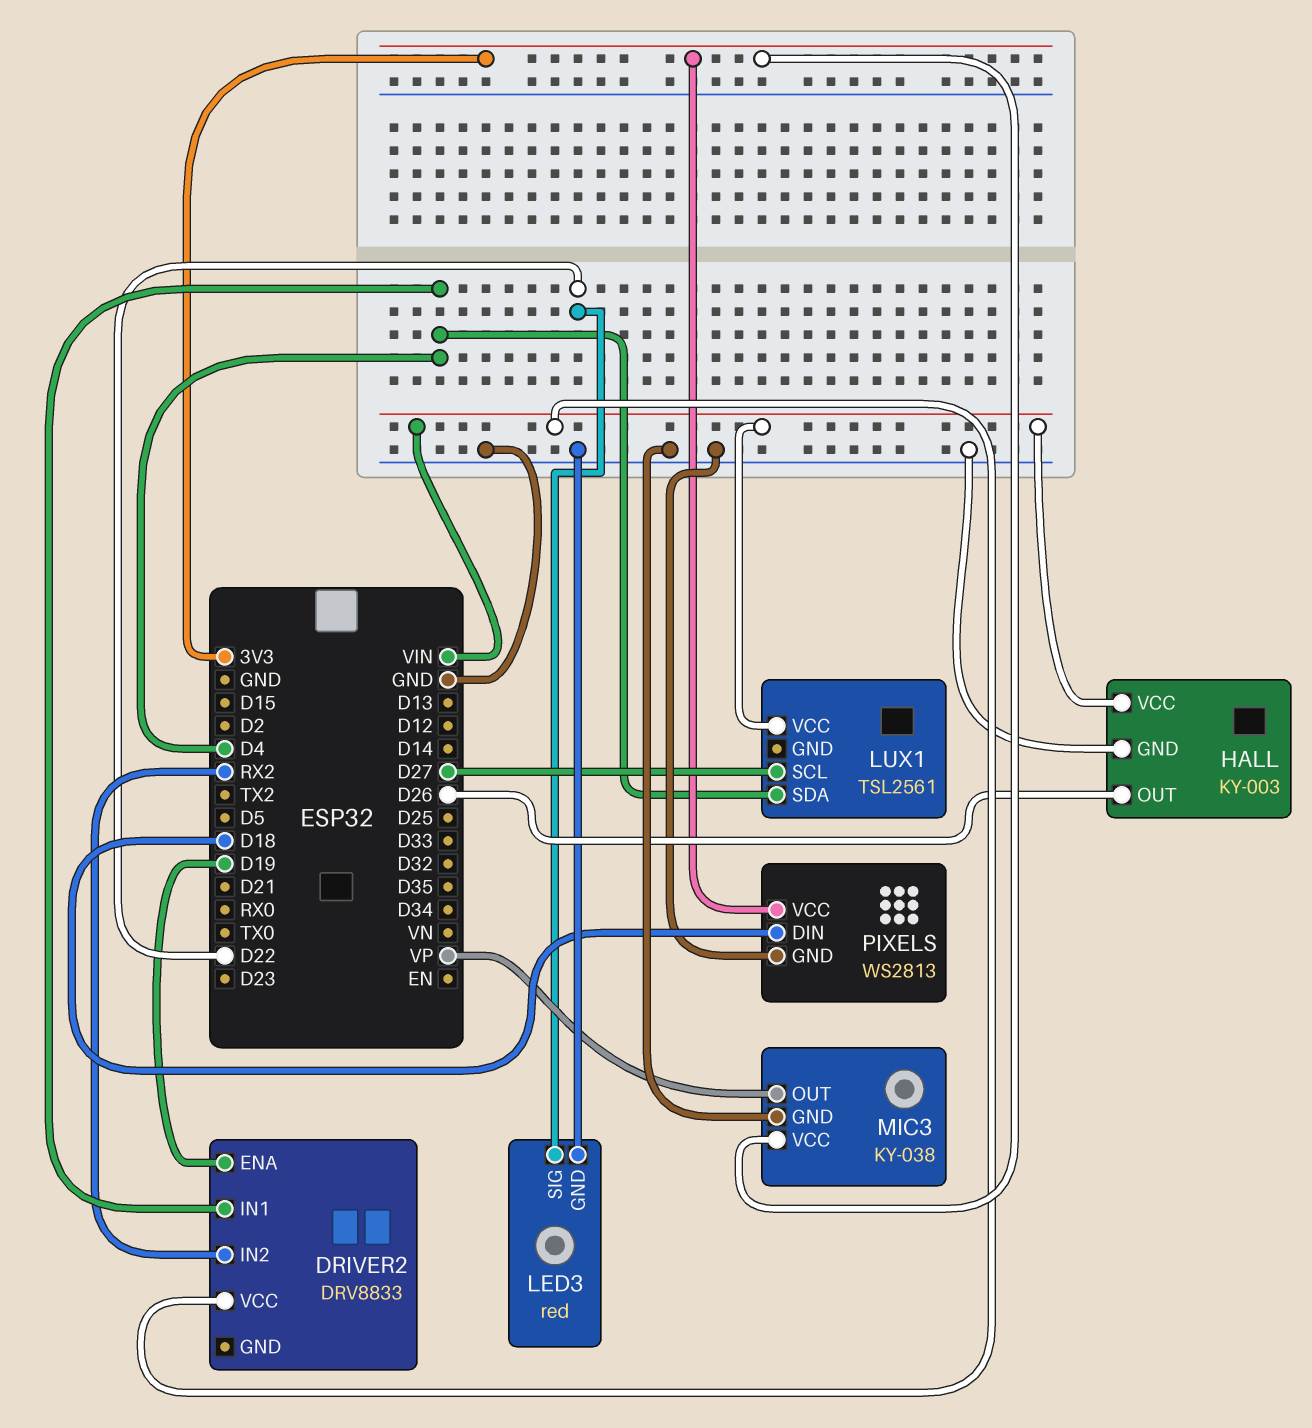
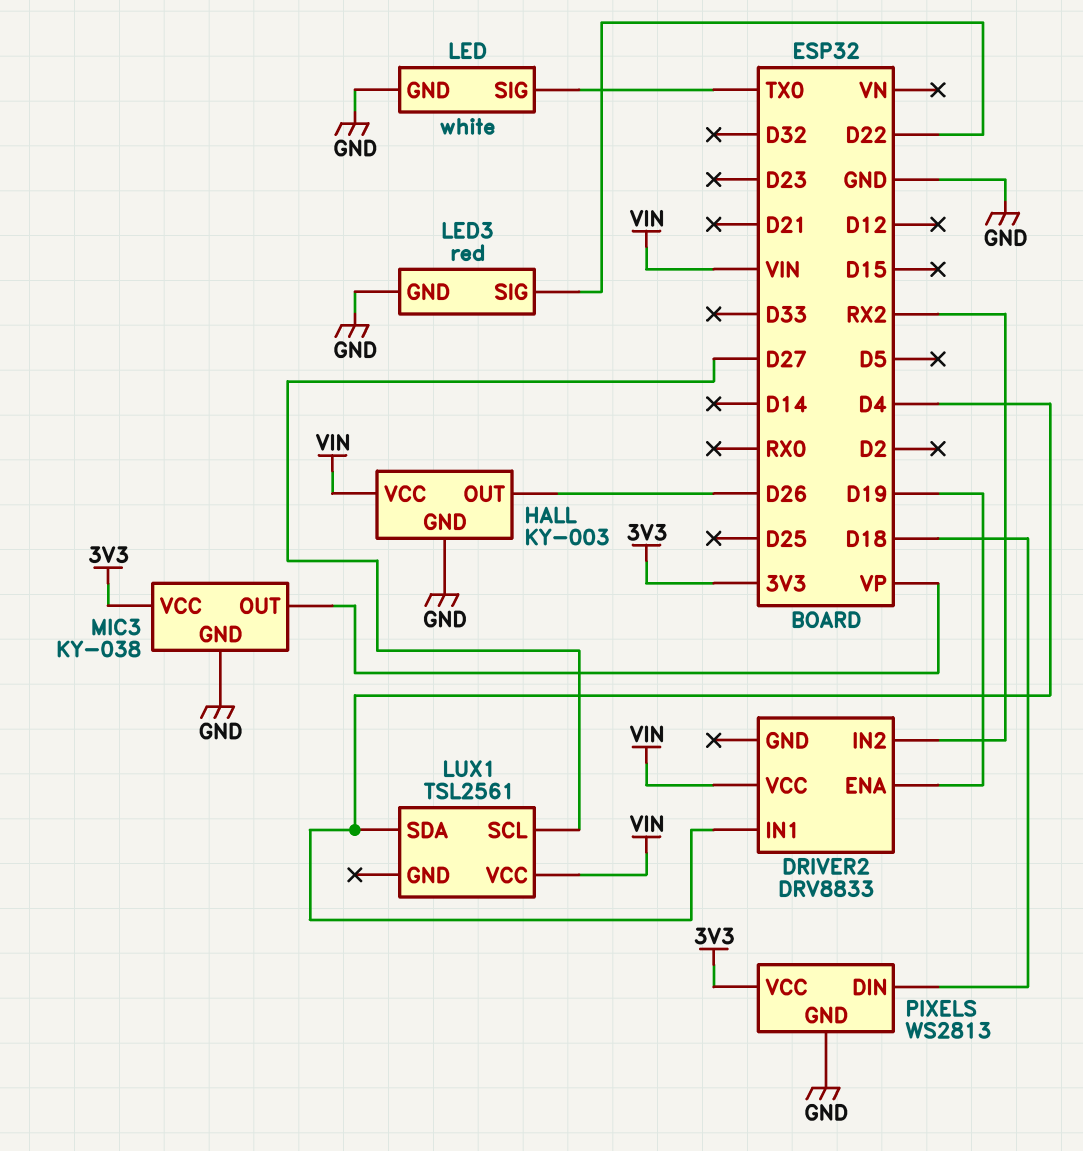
LED: none -> white
LED pin GND: none -> GND
LED pin SIG: none -> TX0

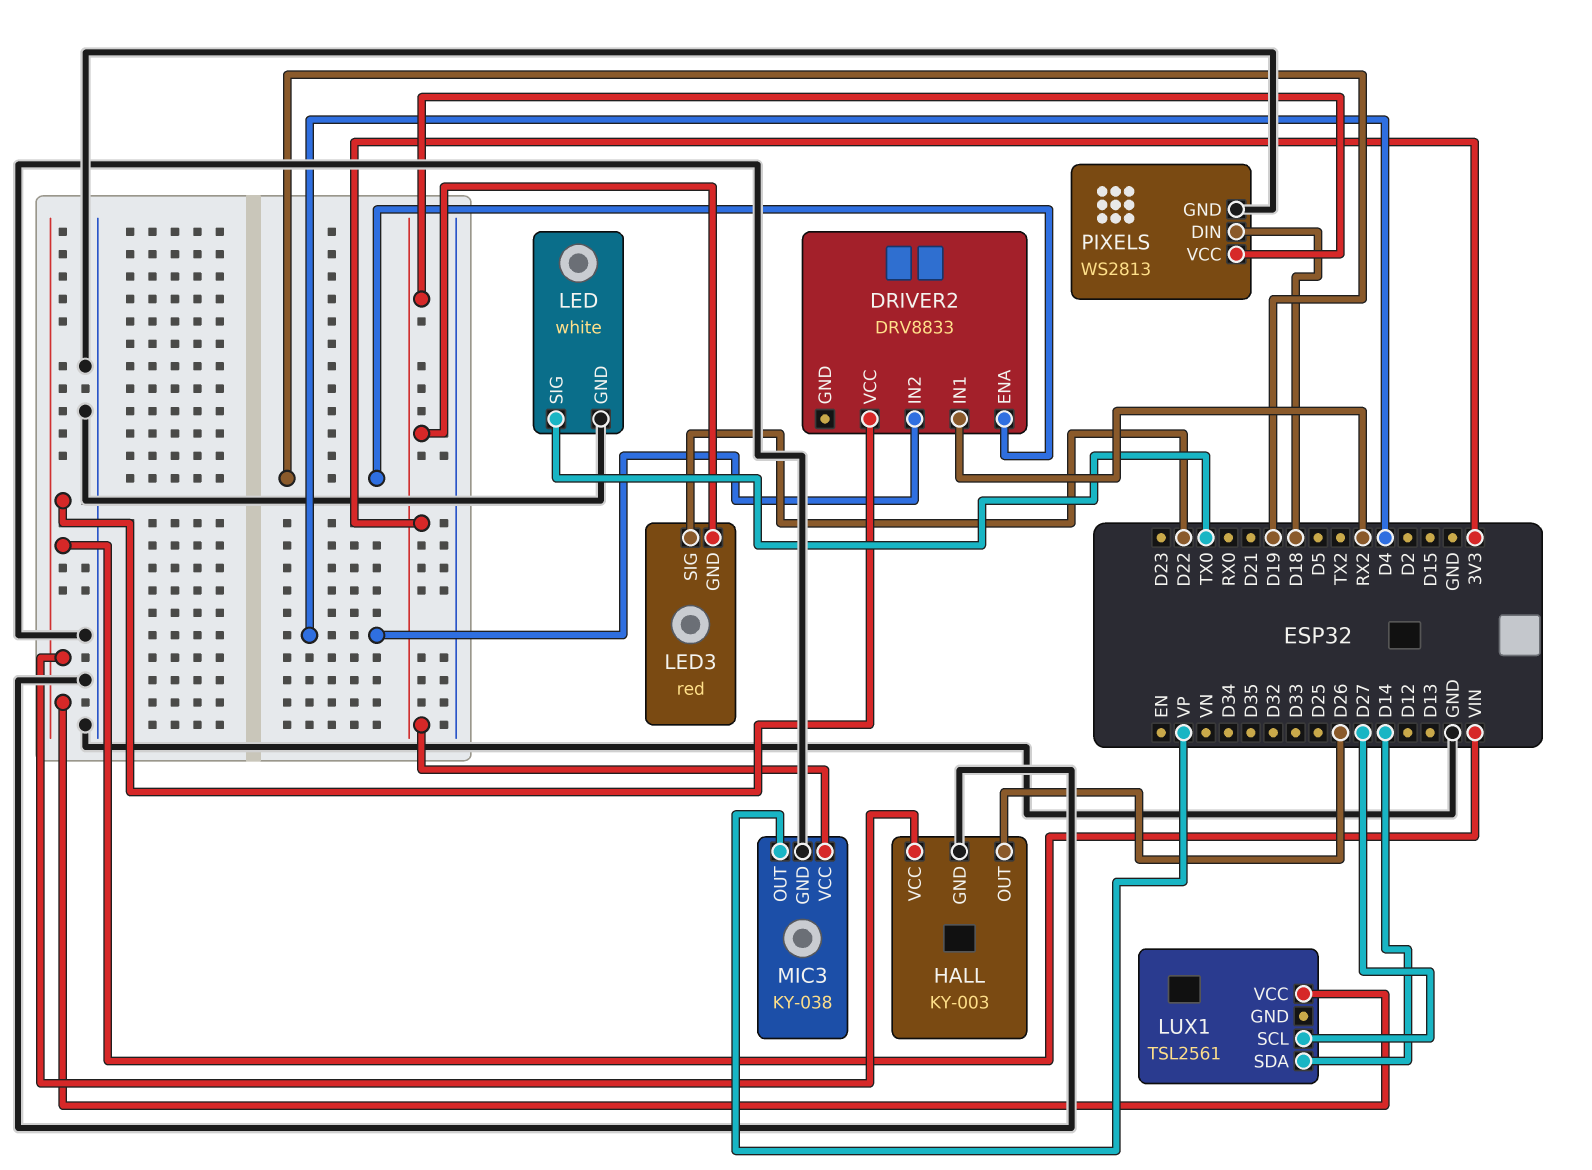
DRIVER2 pin IN1: D4 -> RX2
DRIVER2 pin IN2: RX2 -> D4
LED3 pin GND: GND -> 3V3
LUX1 pin SDA: D4 -> D14

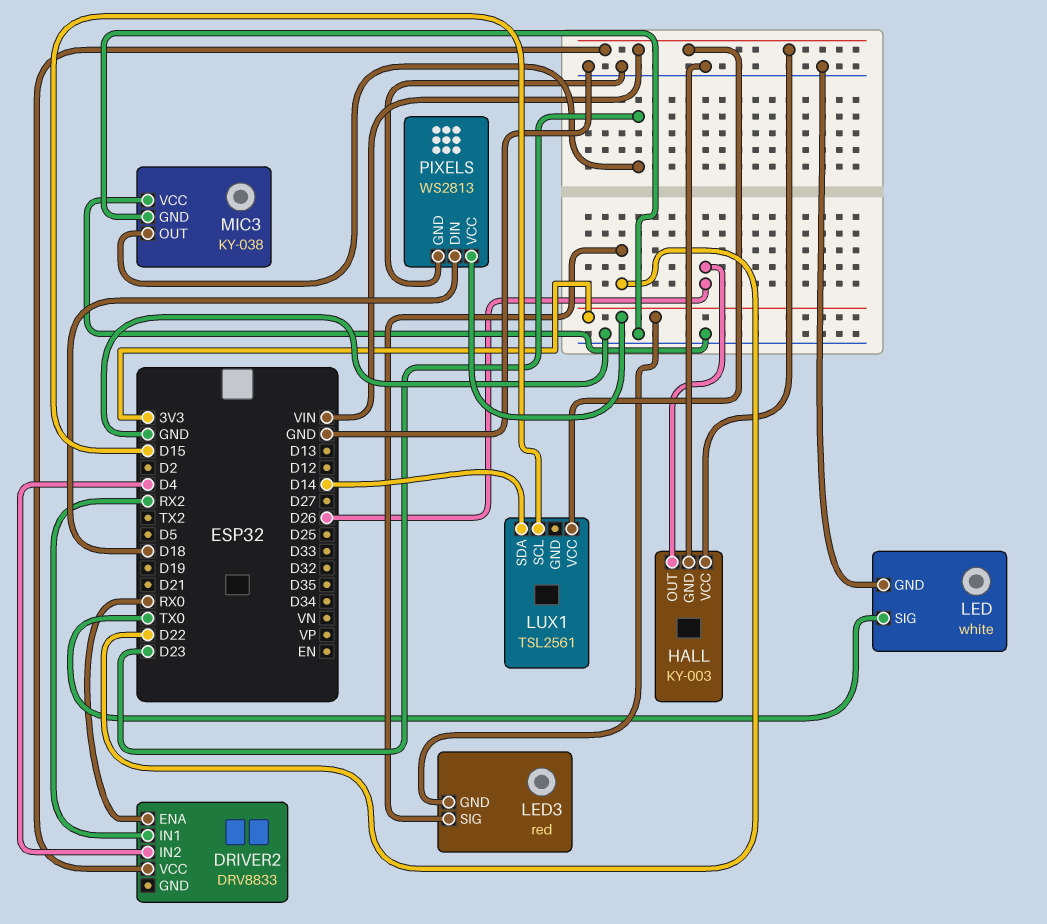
DRIVER2 pin ENA: D19 -> RX0
LUX1 pin SCL: D27 -> D15
MIC3 pin OUT: VP -> D23
MIC3 pin VCC: 3V3 -> GND

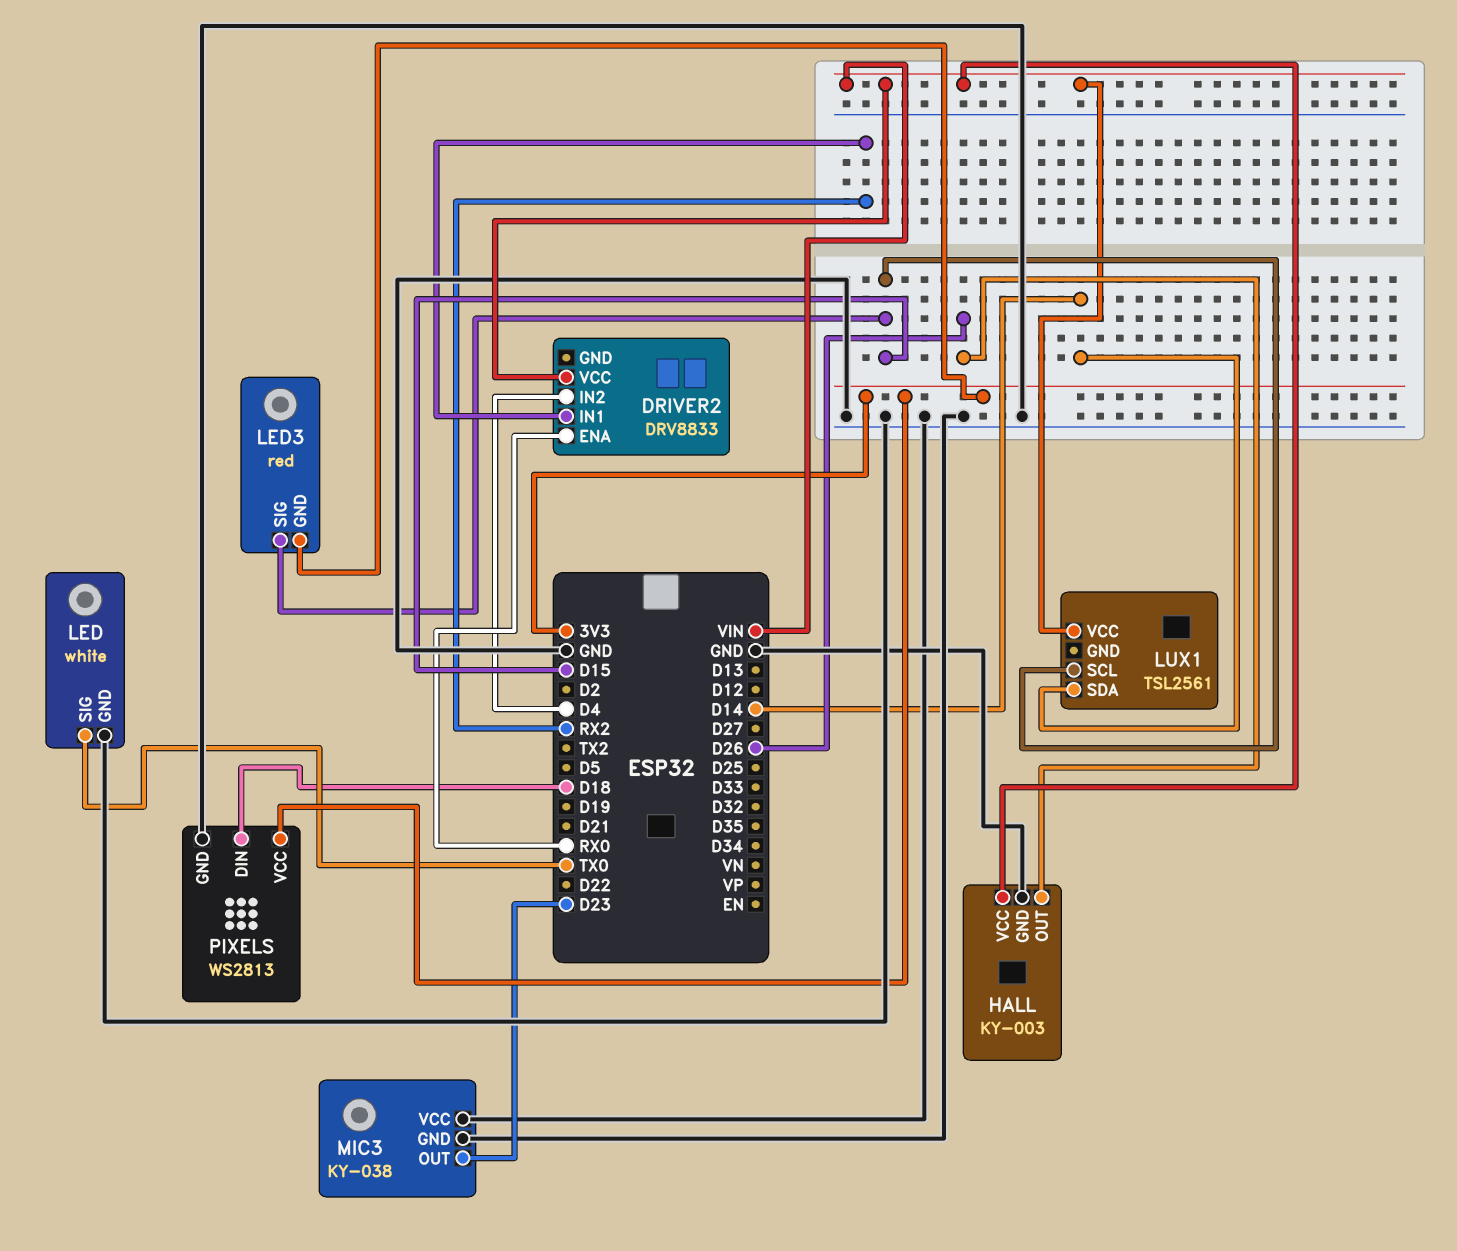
LED3 pin SIG: D22 -> D15

